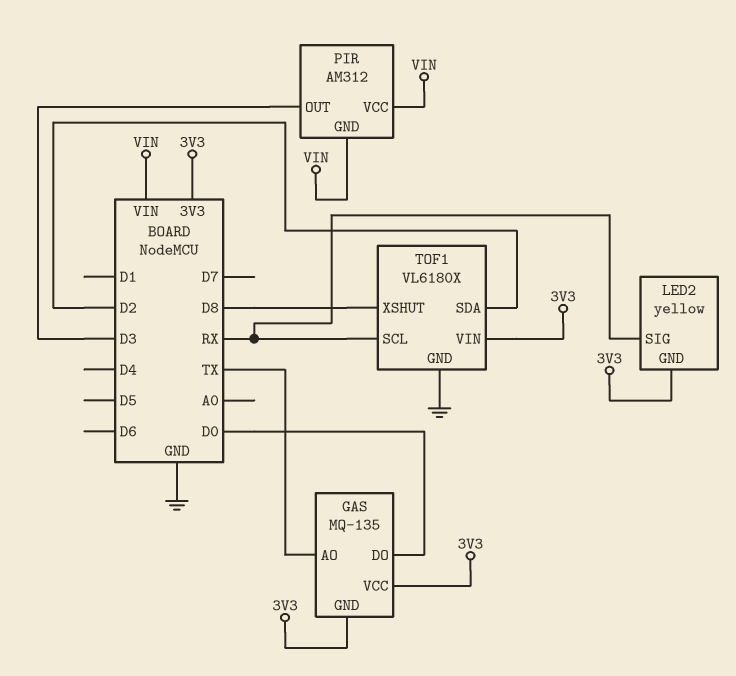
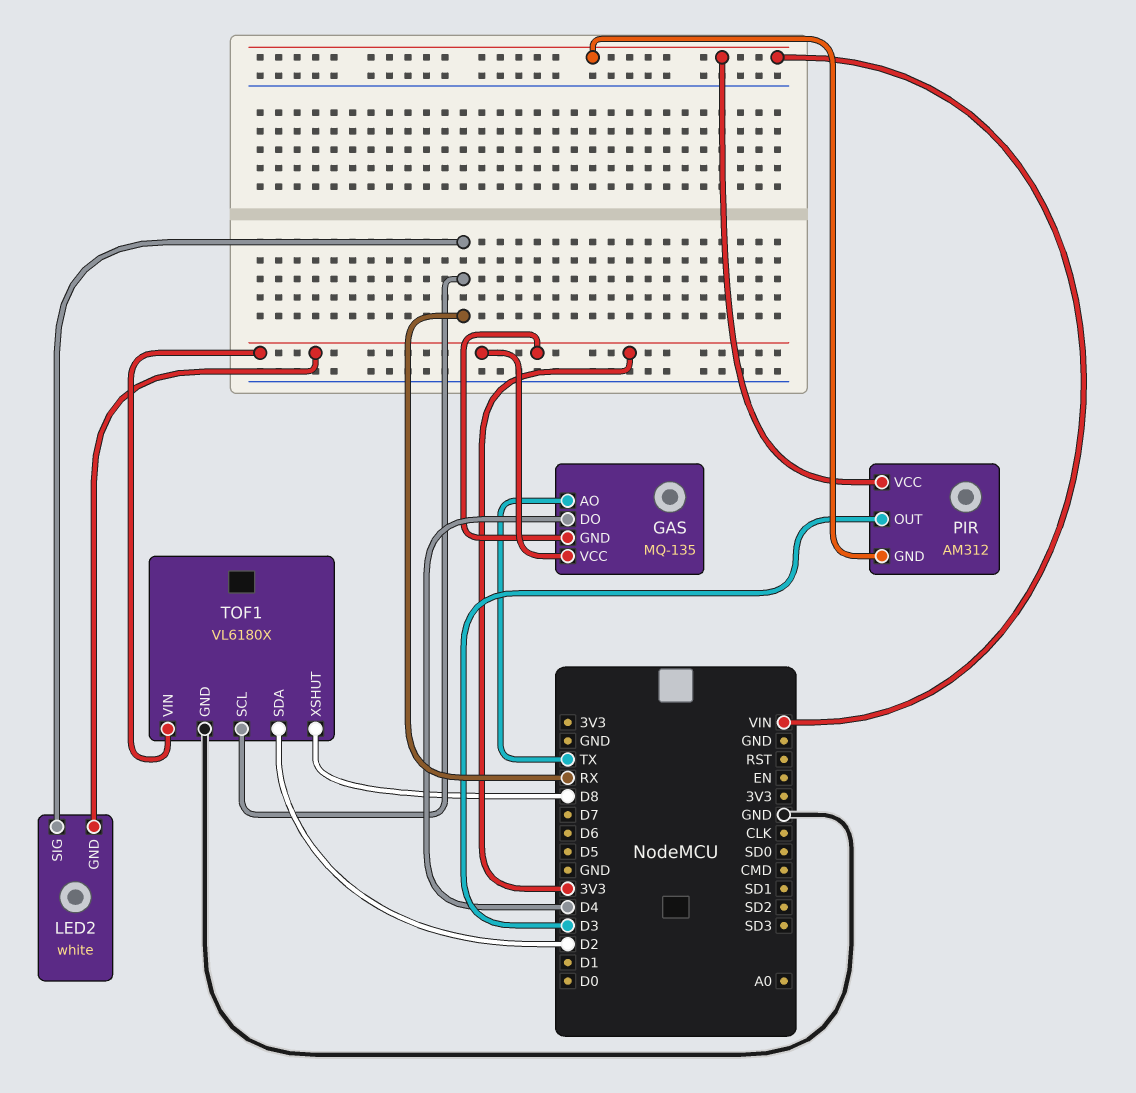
GAS pin DO: D0 -> D4
LED2: yellow -> white

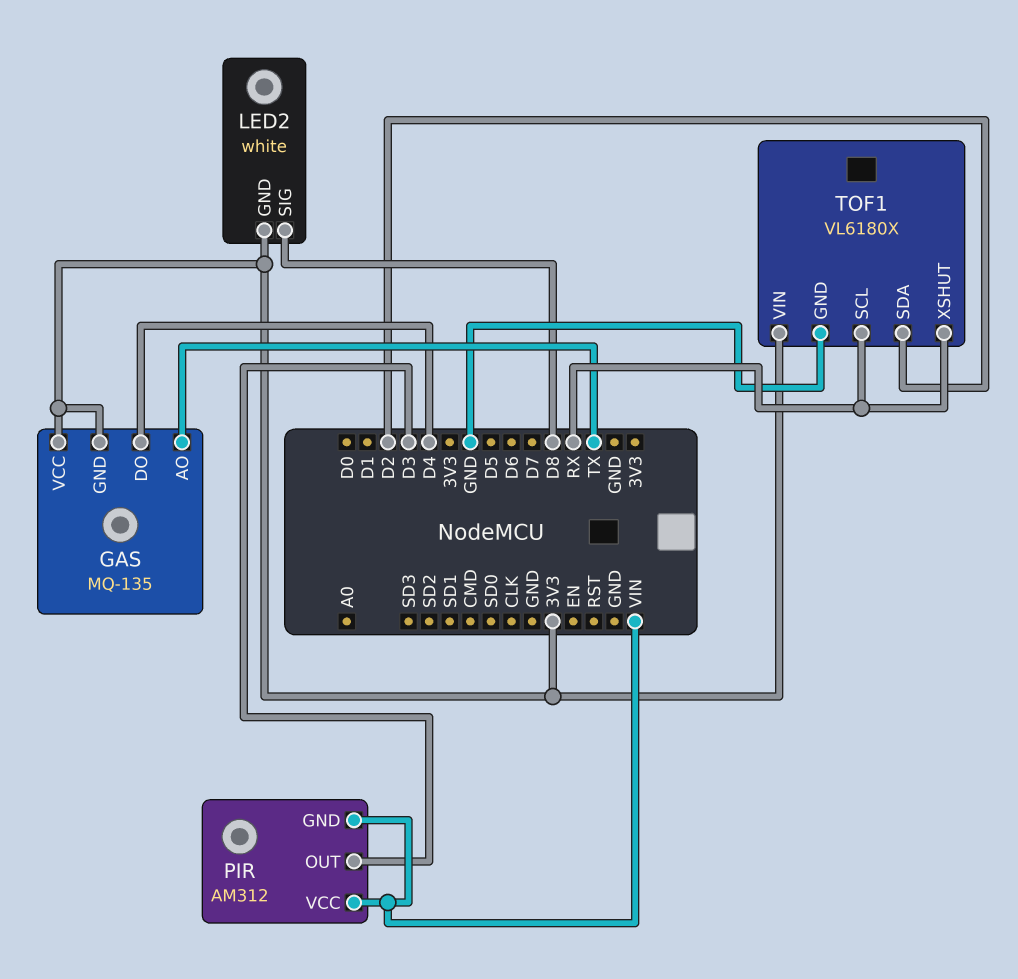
LED2 pin SIG: RX -> D8
TOF1 pin XSHUT: D8 -> RX

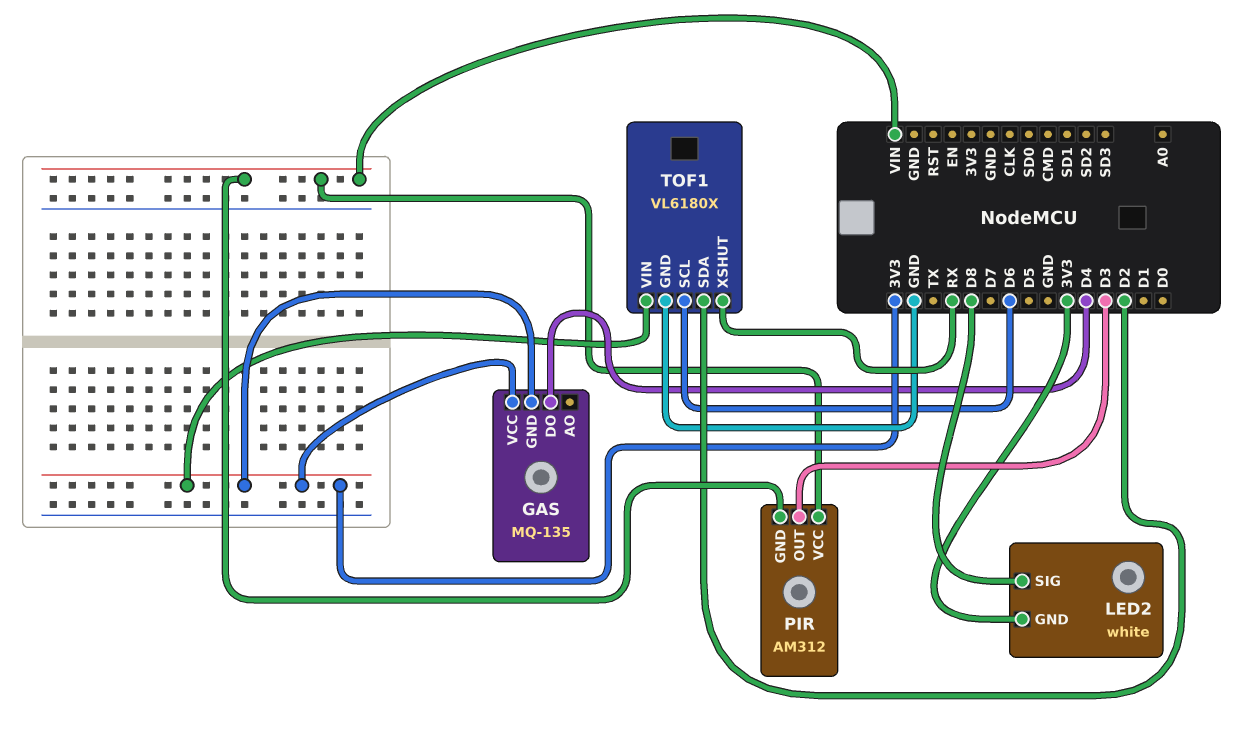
GAS pin AO: TX -> none
TOF1 pin SCL: RX -> D6

